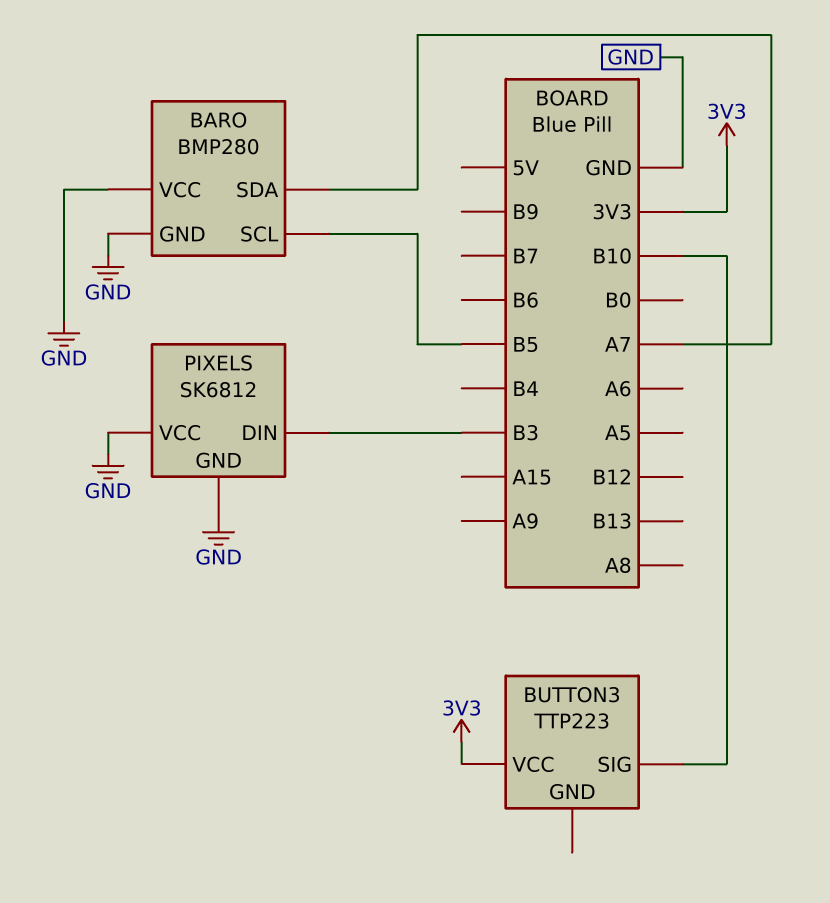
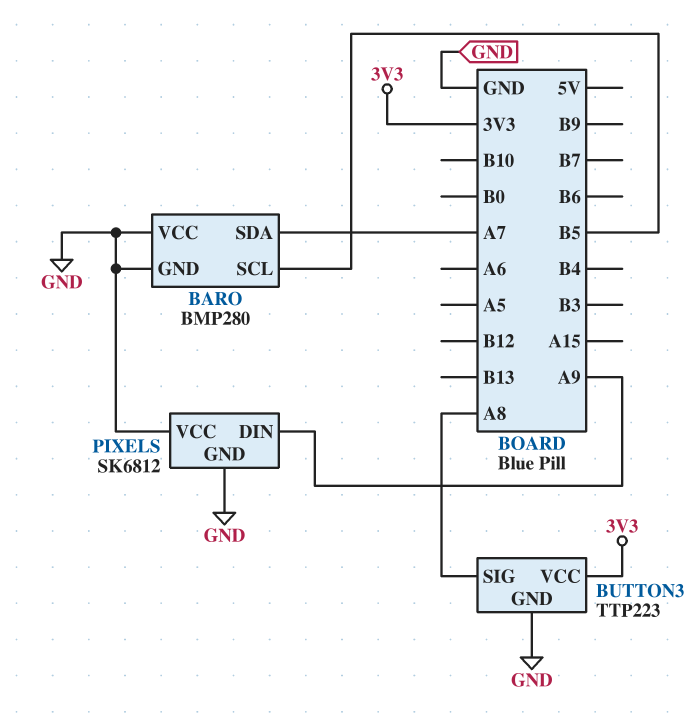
BUTTON3 pin GND: none -> GND
BUTTON3 pin SIG: B10 -> A8
PIXELS pin DIN: B3 -> A9

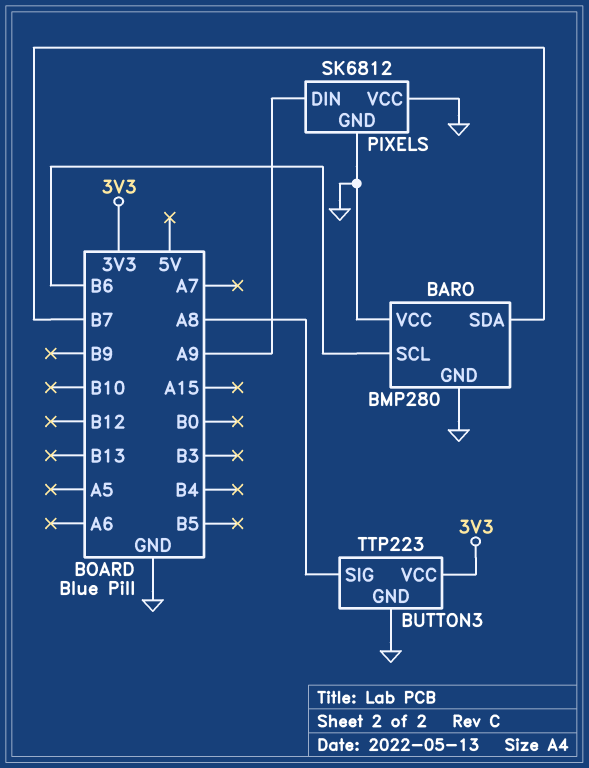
BARO pin SCL: B5 -> B6
BARO pin SDA: A7 -> B7

